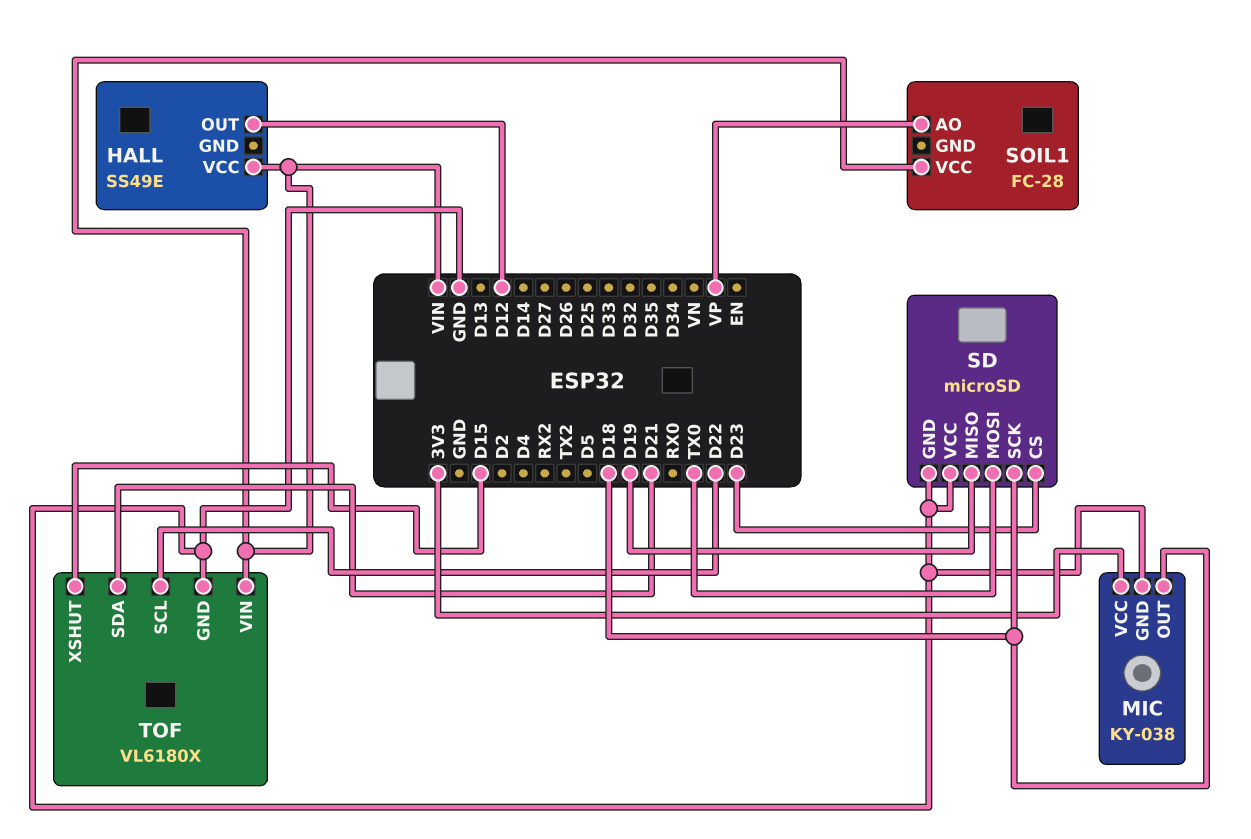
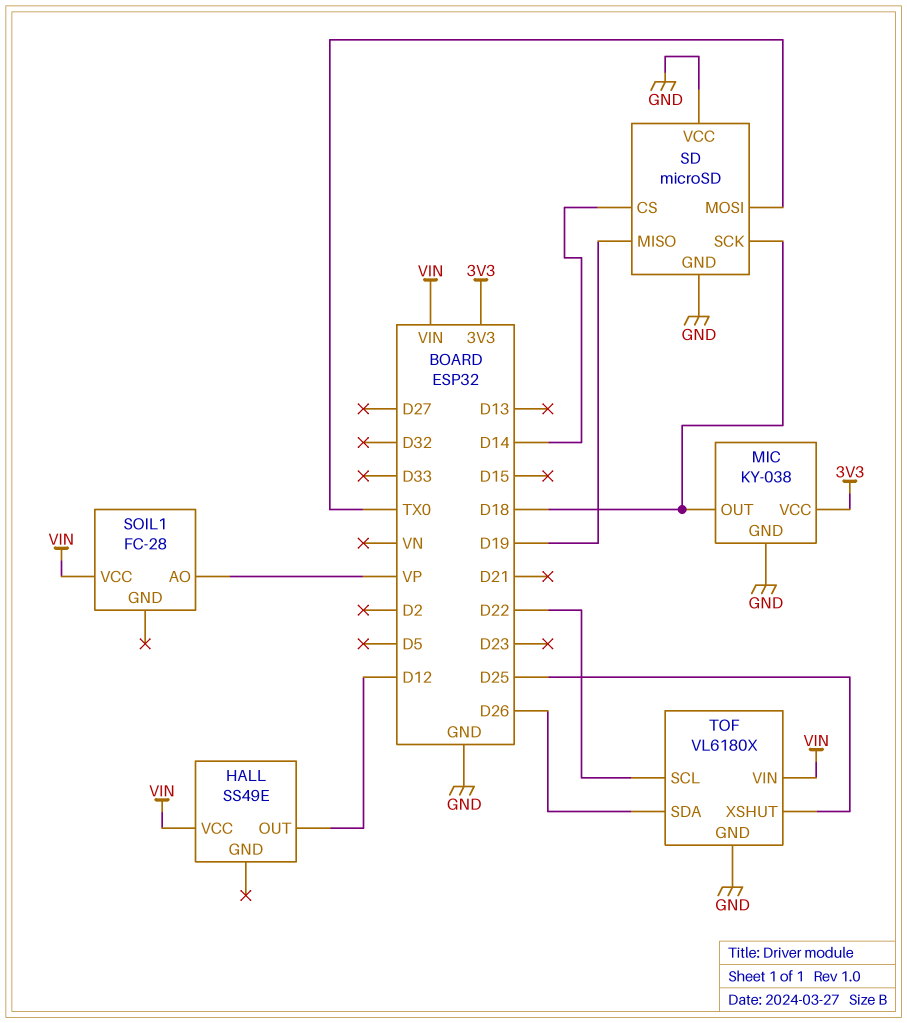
SD pin CS: D23 -> D14
TOF pin SDA: D21 -> D26
TOF pin XSHUT: D15 -> D25

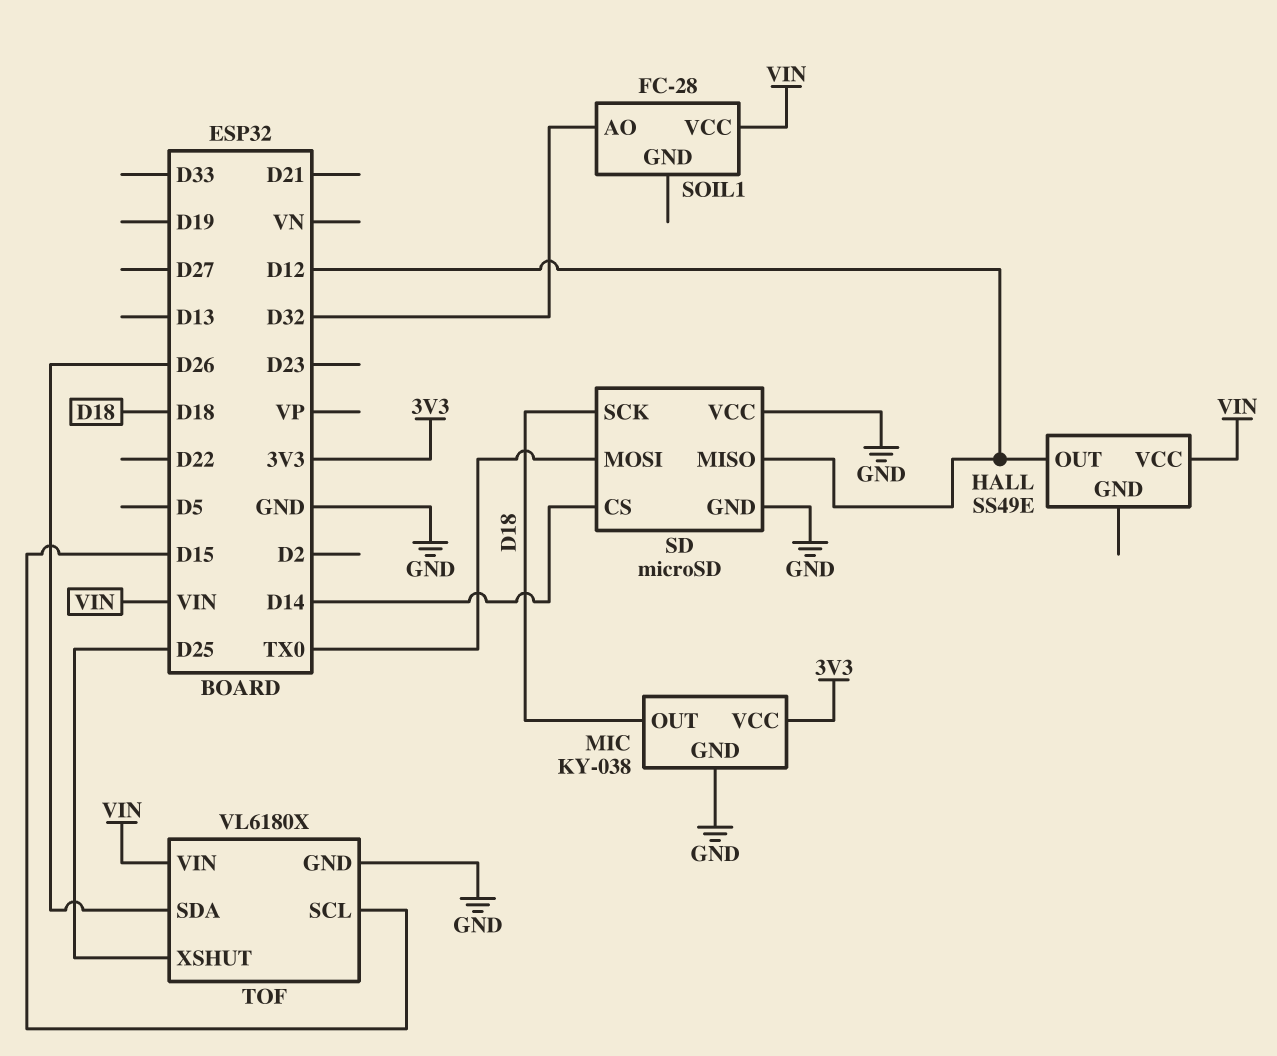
SD pin MISO: D19 -> D12
SOIL1 pin AO: VP -> D32
TOF pin SCL: D22 -> D15

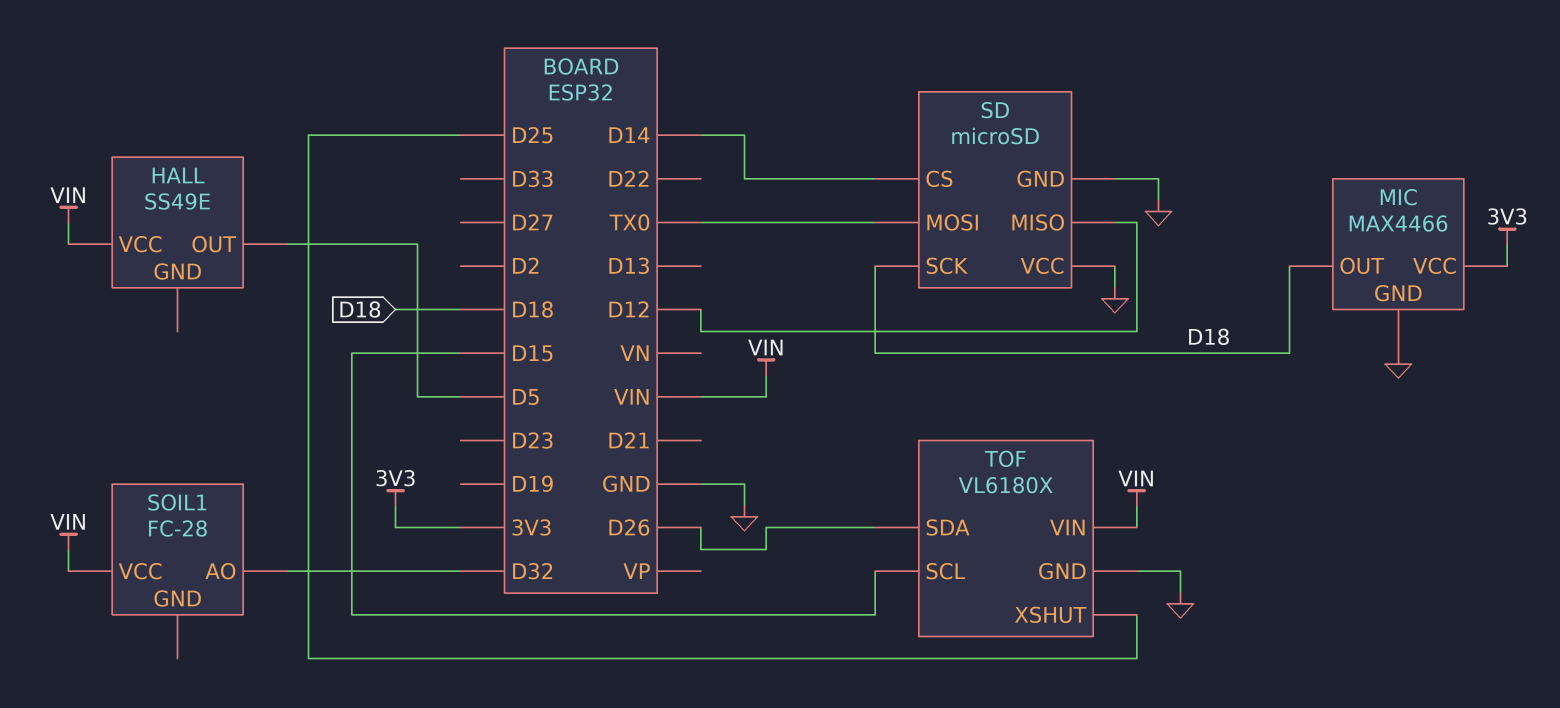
HALL pin OUT: D12 -> D5
MIC: KY-038 -> MAX4466

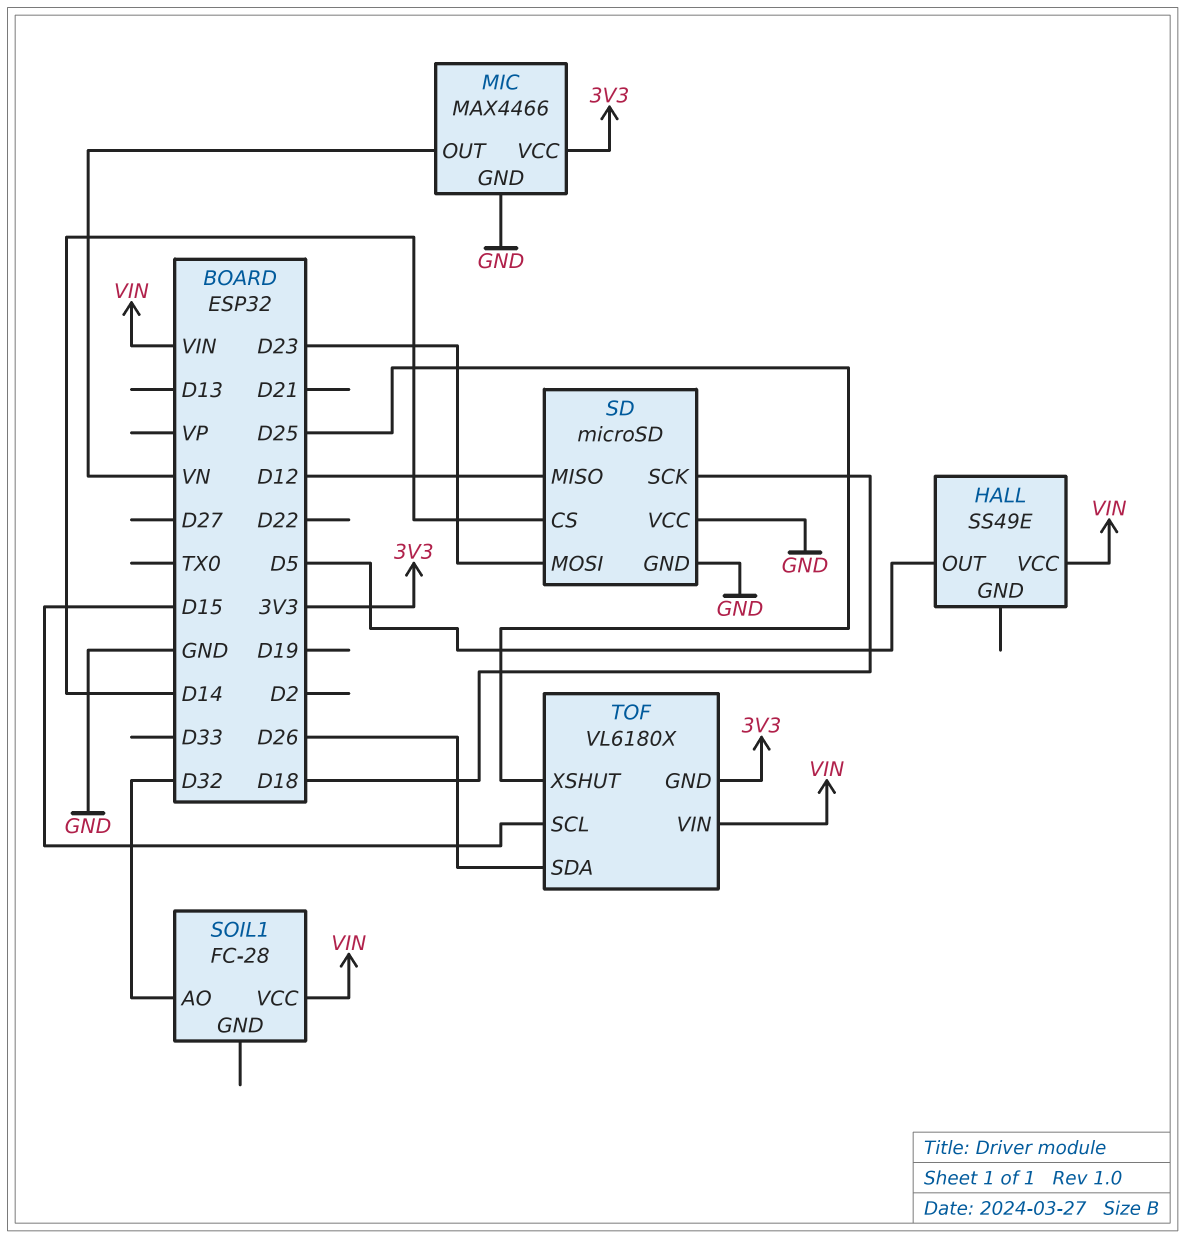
MIC pin OUT: D18 -> VN
SD pin MOSI: TX0 -> D23
TOF pin GND: GND -> 3V3

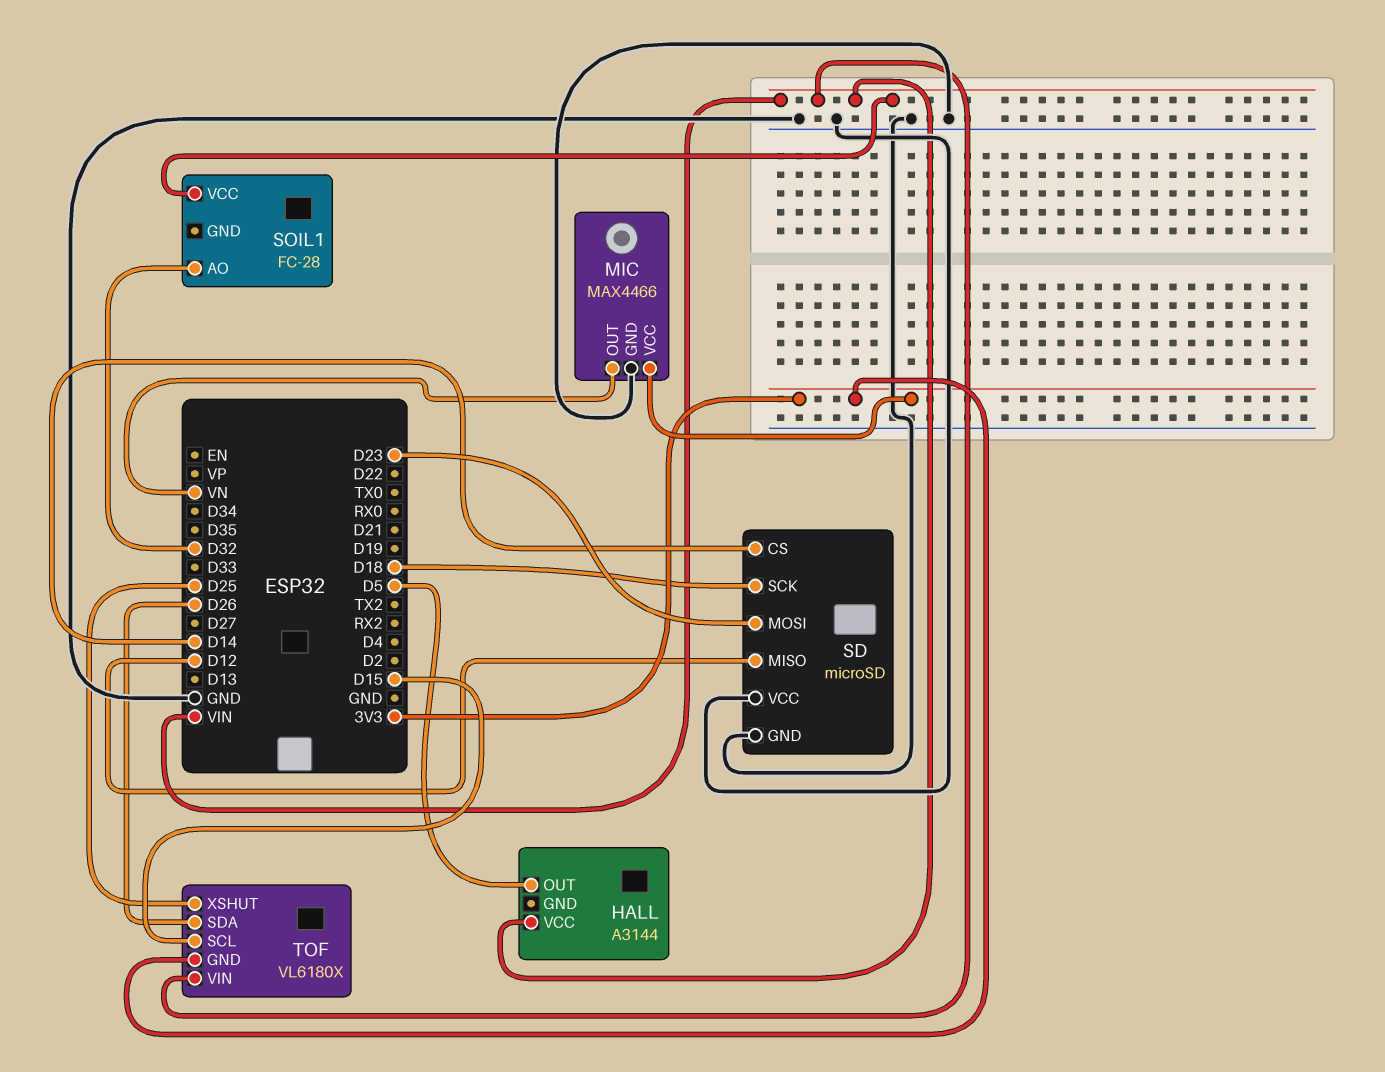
HALL: SS49E -> A3144

